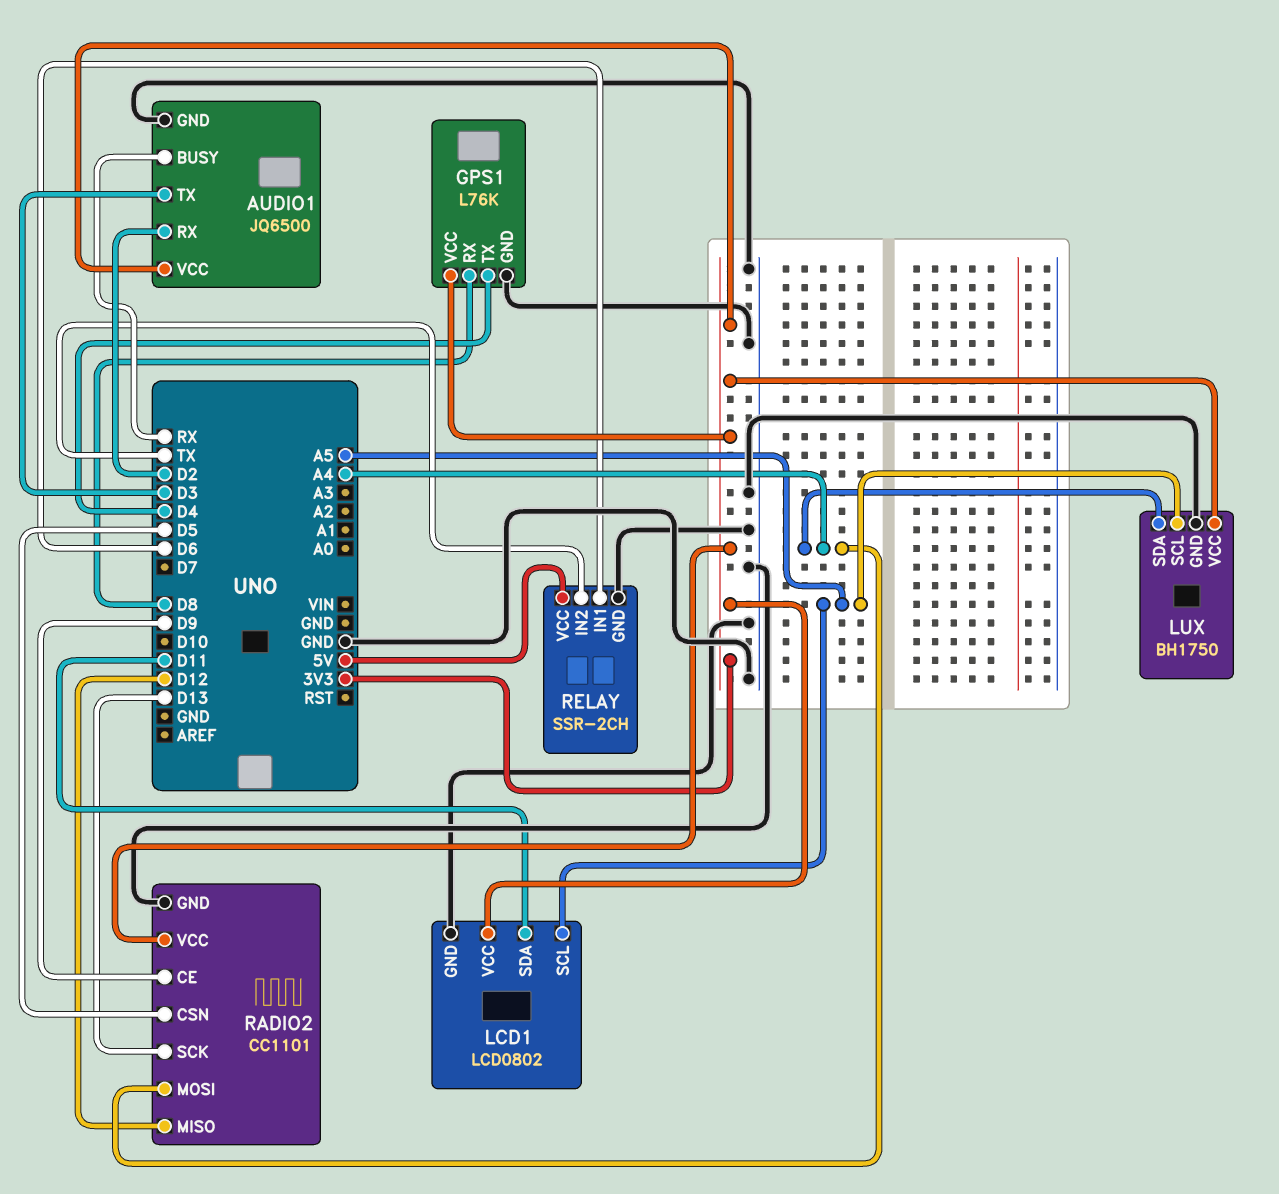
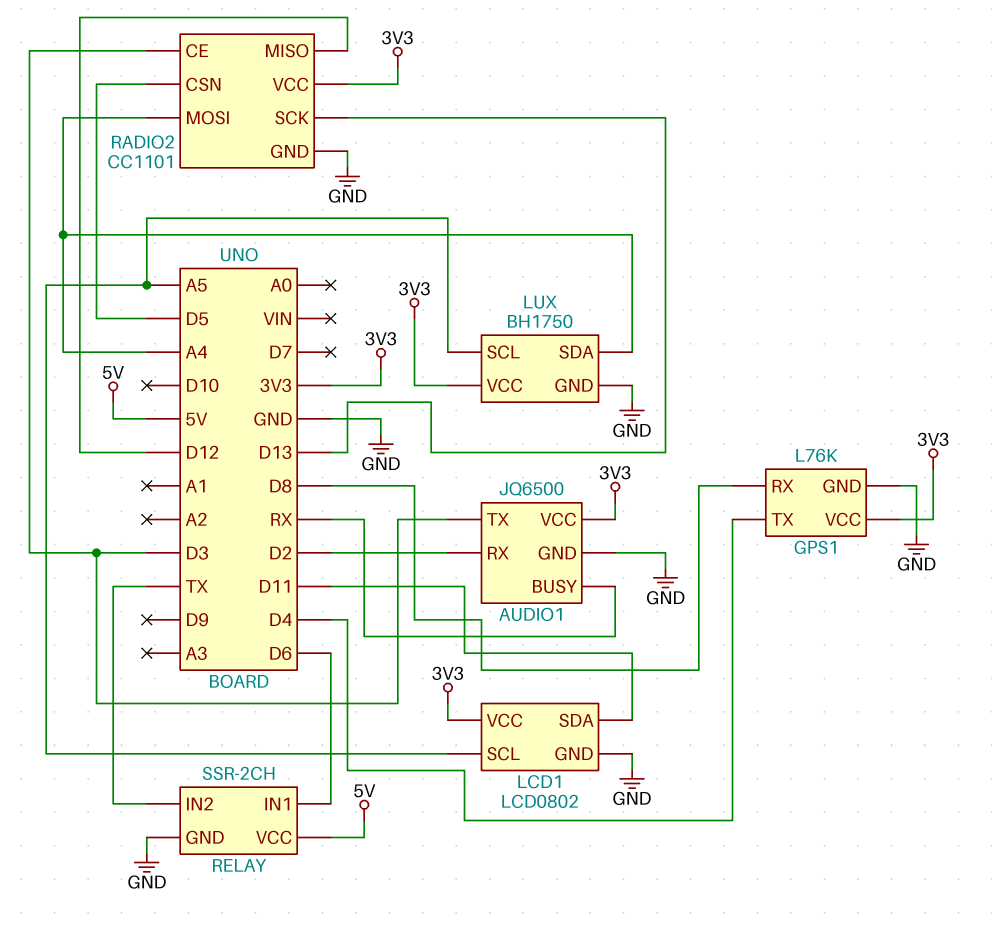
RADIO2 pin CE: D9 -> D3

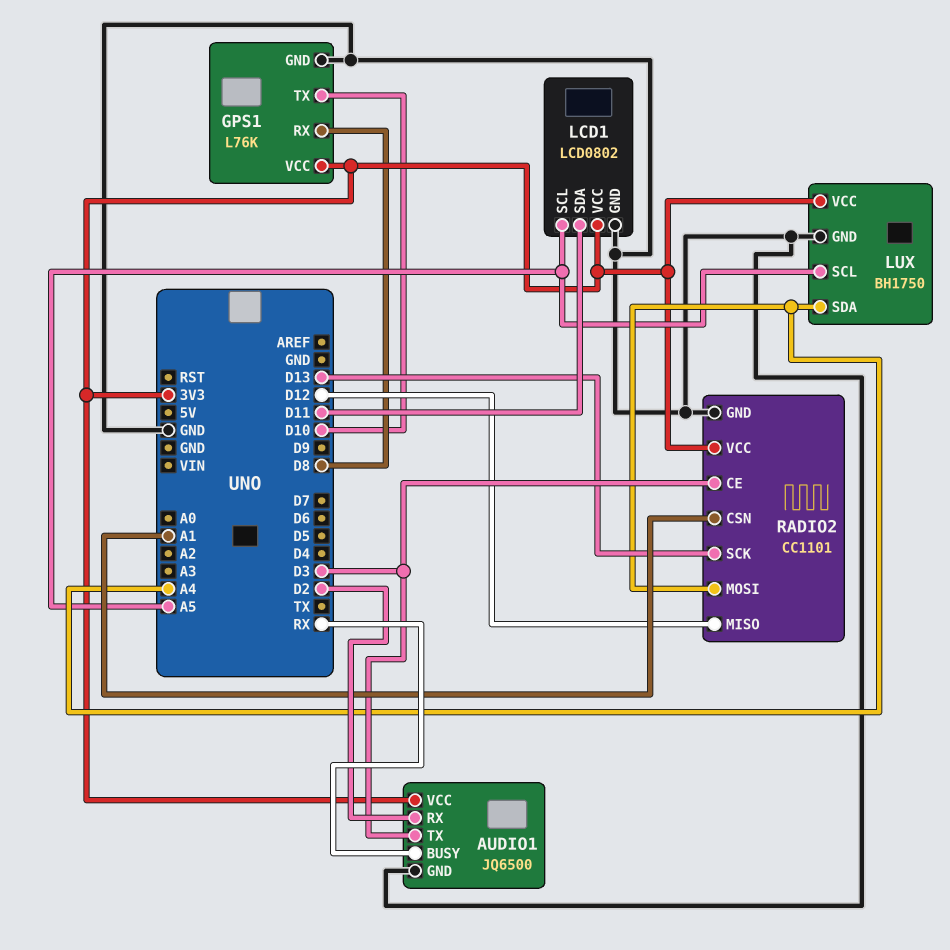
GPS1 pin TX: D4 -> D10
RADIO2 pin CSN: D5 -> A1
RELAY: SSR-2CH -> none
RELAY pin GND: GND -> none
RELAY pin IN1: D6 -> none
RELAY pin IN2: TX -> none
RELAY pin VCC: 5V -> none

